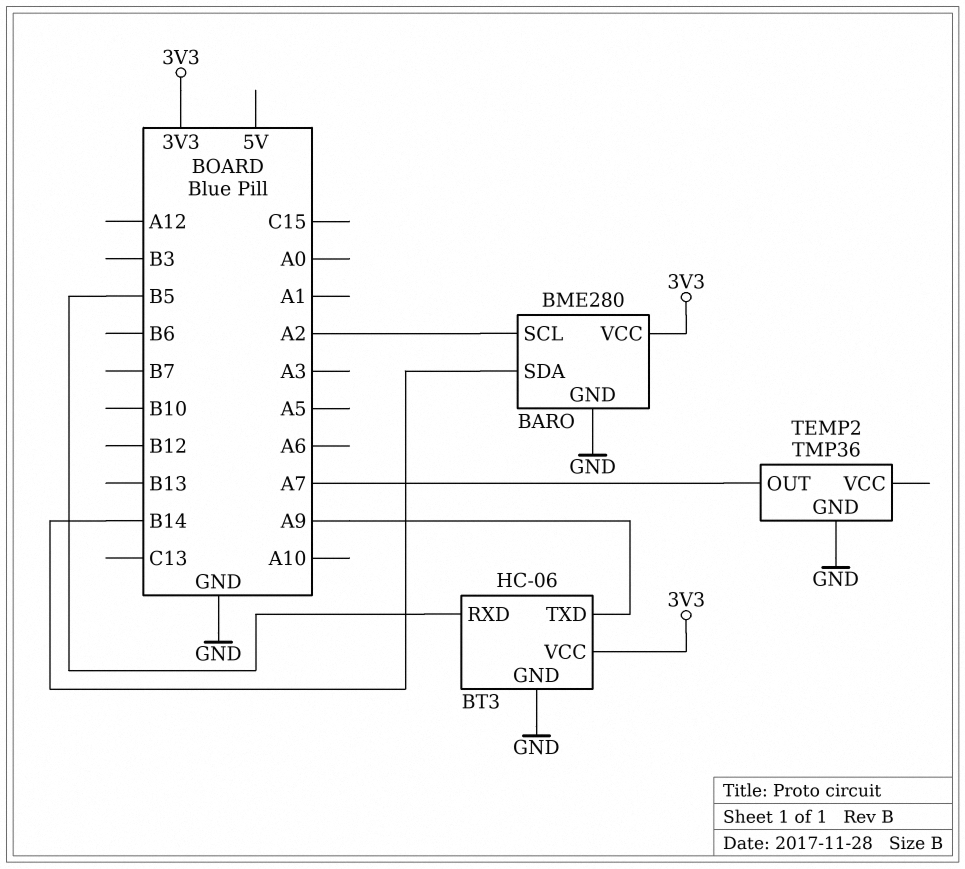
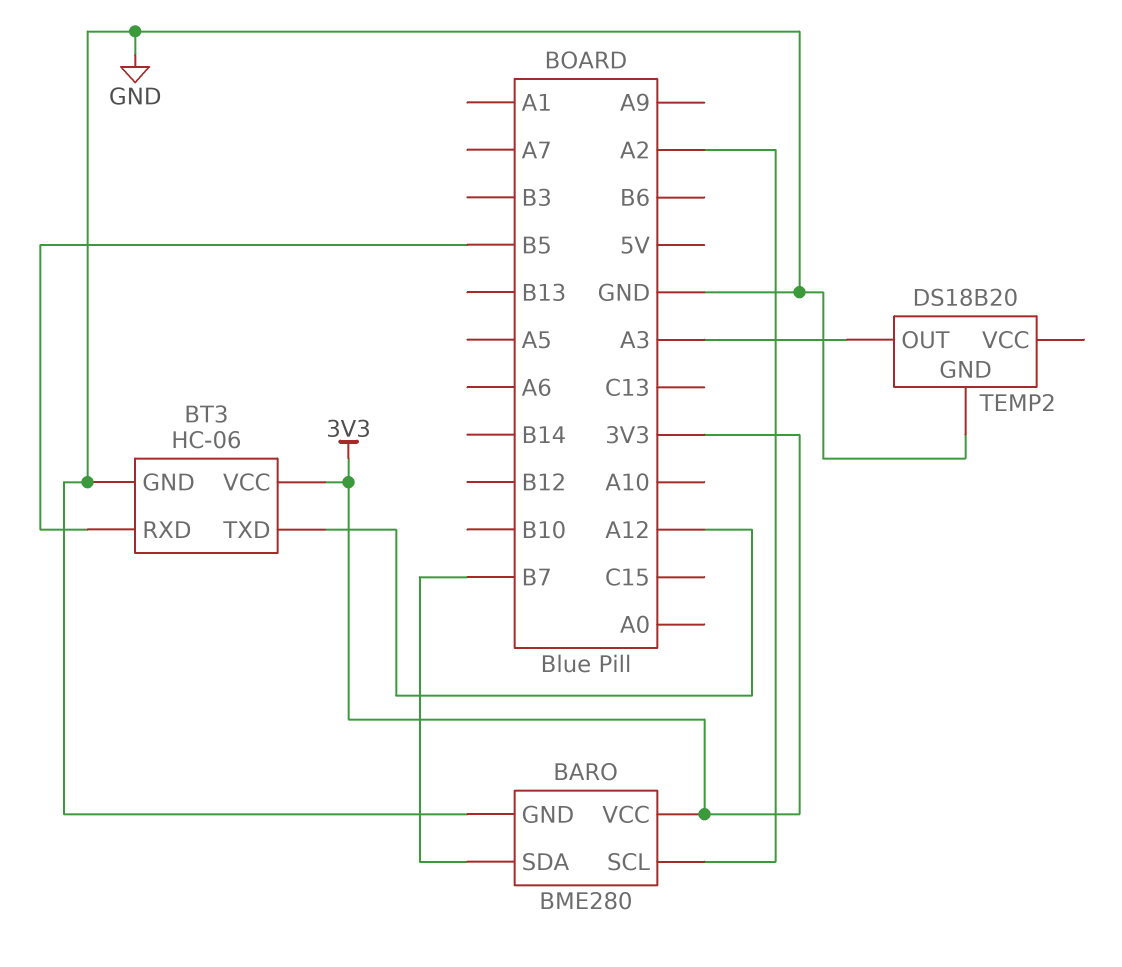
BARO pin SDA: B14 -> B7
BT3 pin TXD: A9 -> A12
TEMP2: TMP36 -> DS18B20
TEMP2 pin OUT: A7 -> A3

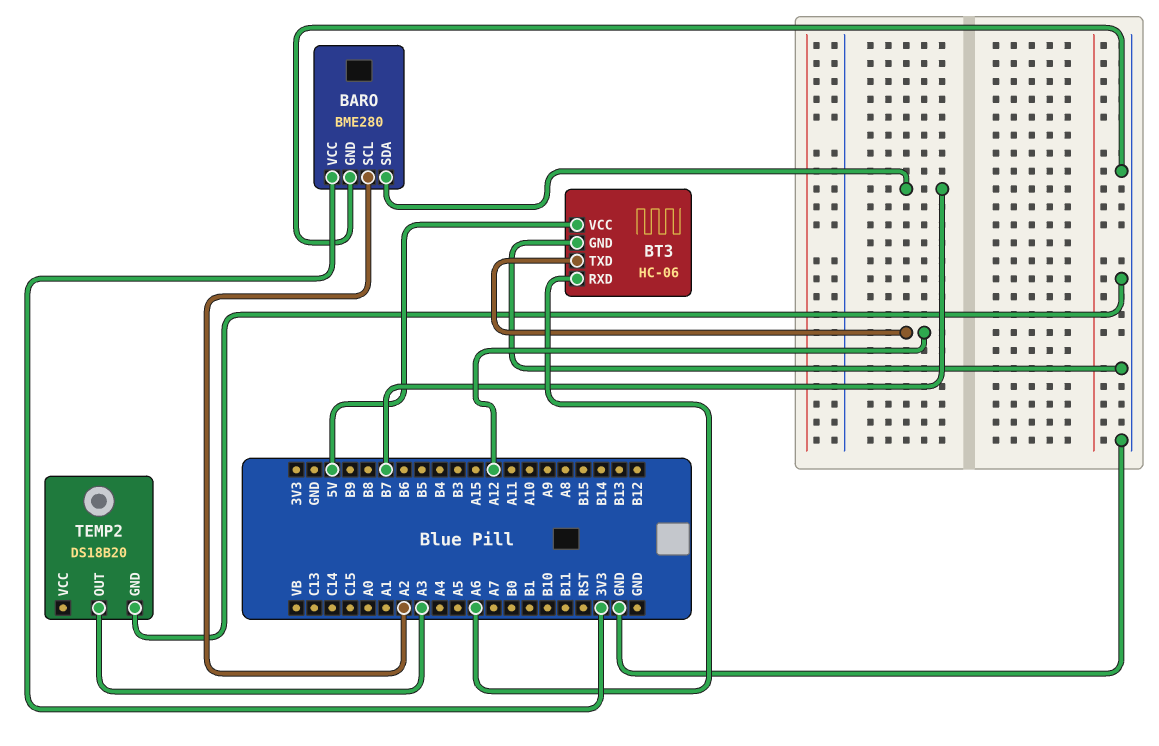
BT3 pin RXD: B5 -> A6
BT3 pin VCC: 3V3 -> 5V

